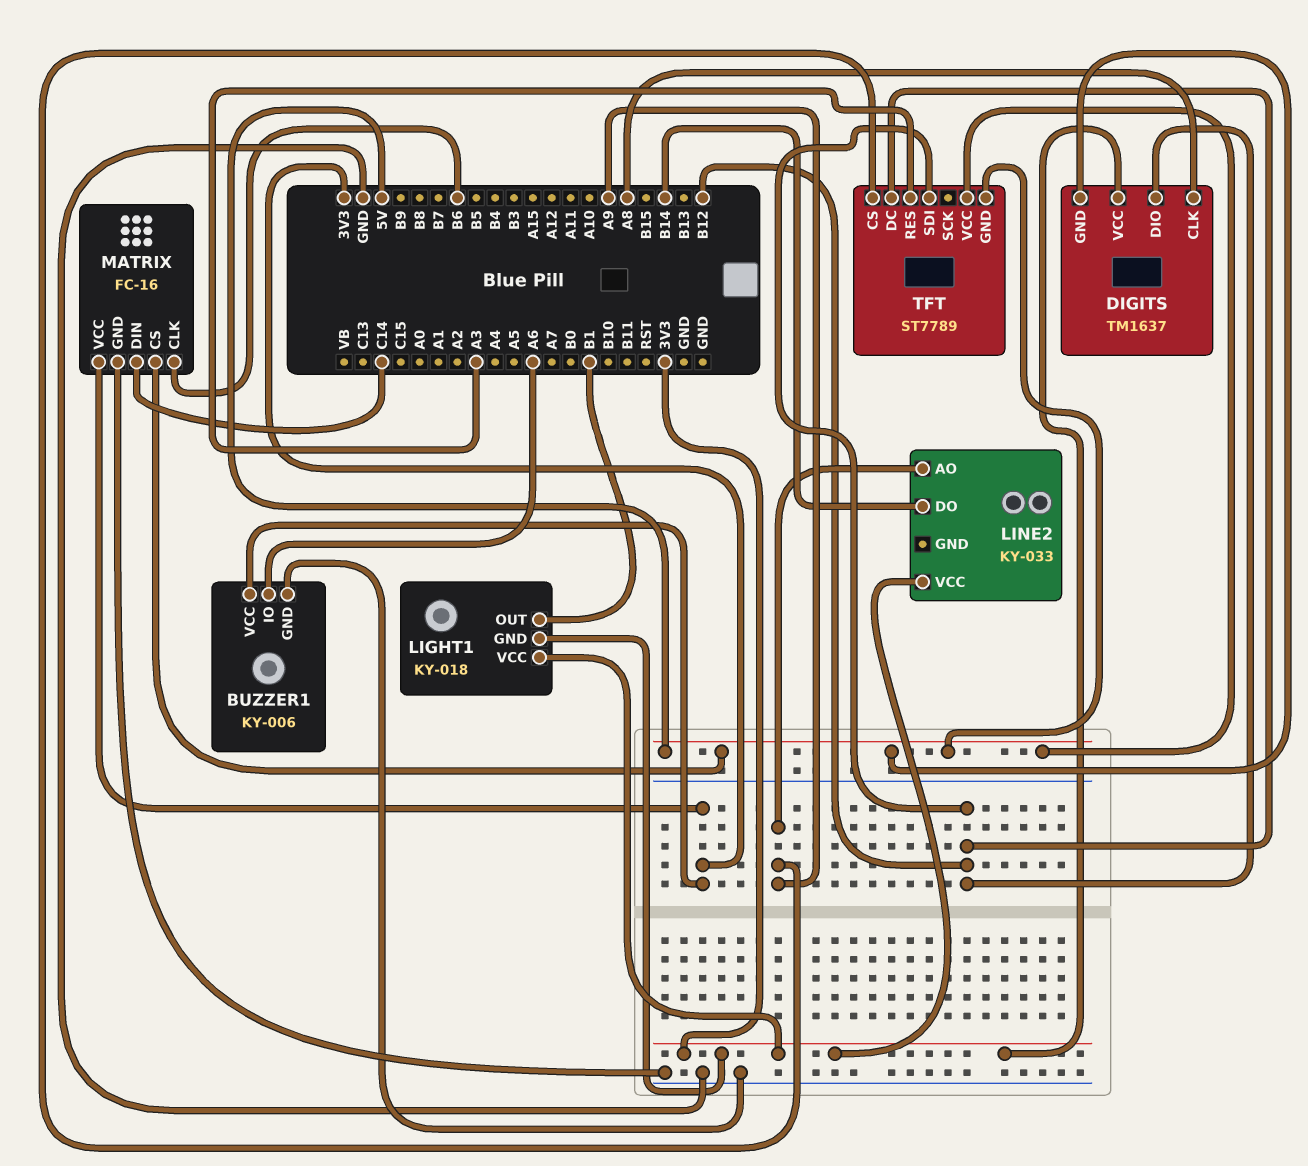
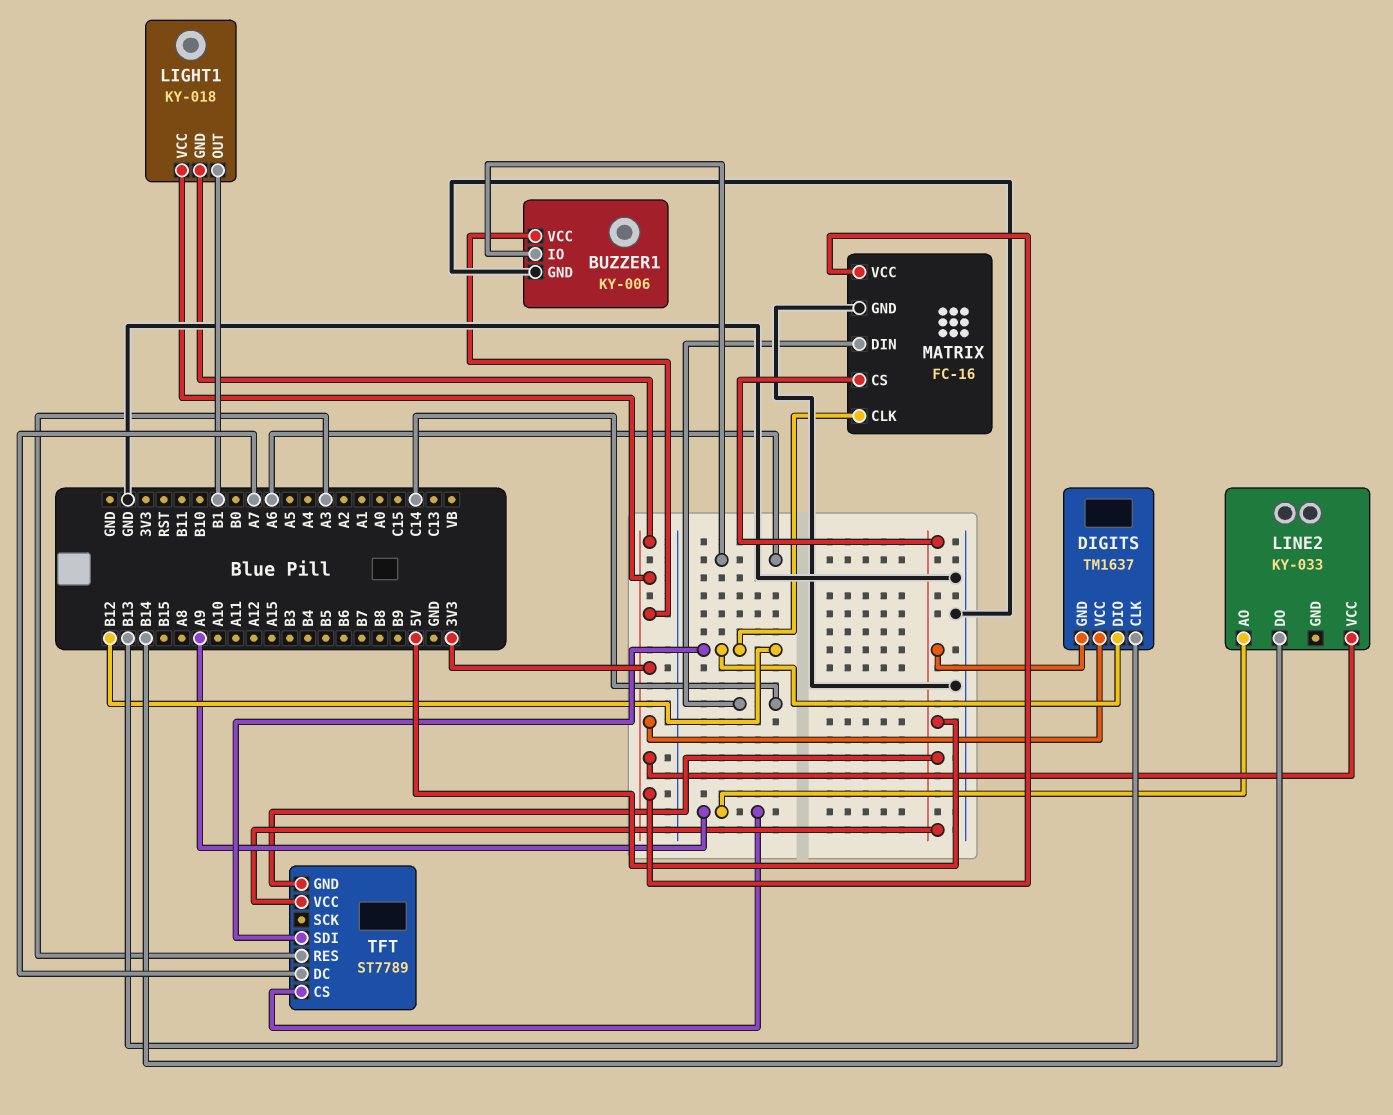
DIGITS pin CLK: A8 -> B13
MATRIX pin CLK: B6 -> B12
TFT pin DC: B12 -> A7

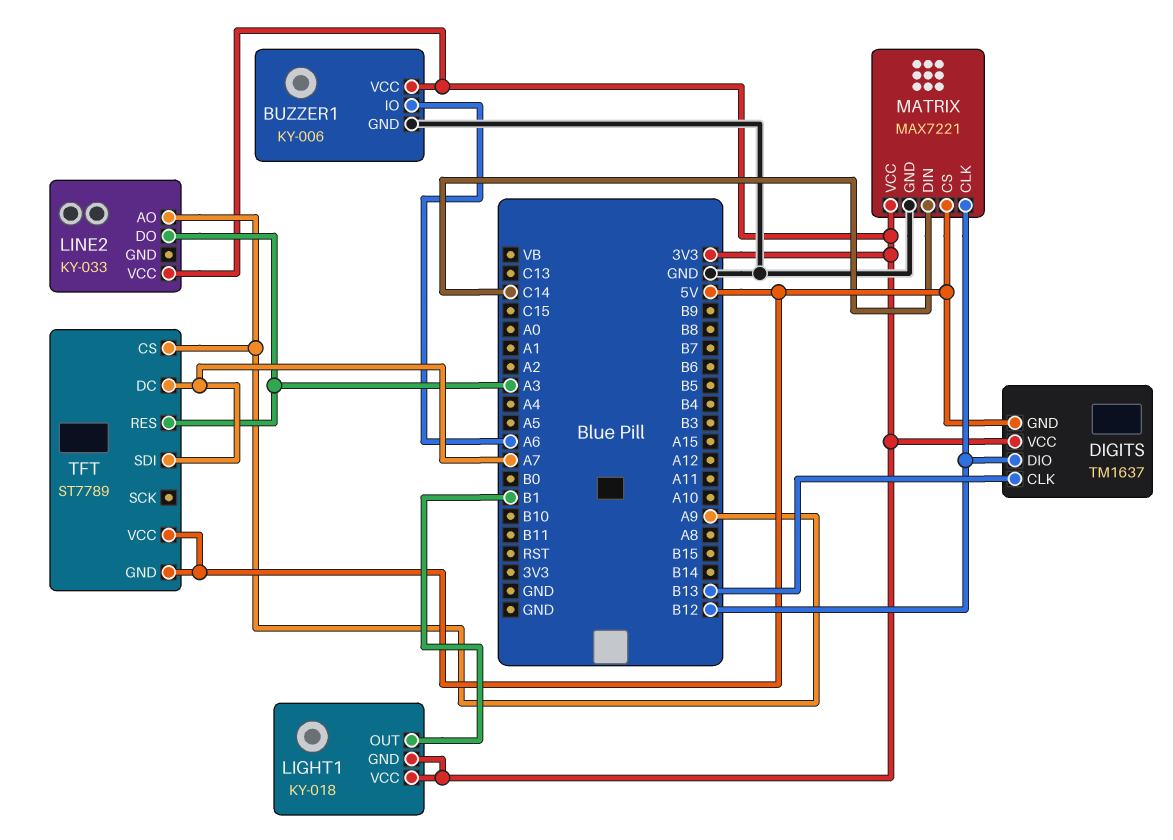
LINE2 pin DO: B14 -> A3
MATRIX: FC-16 -> MAX7221
TFT pin SDI: B12 -> A7

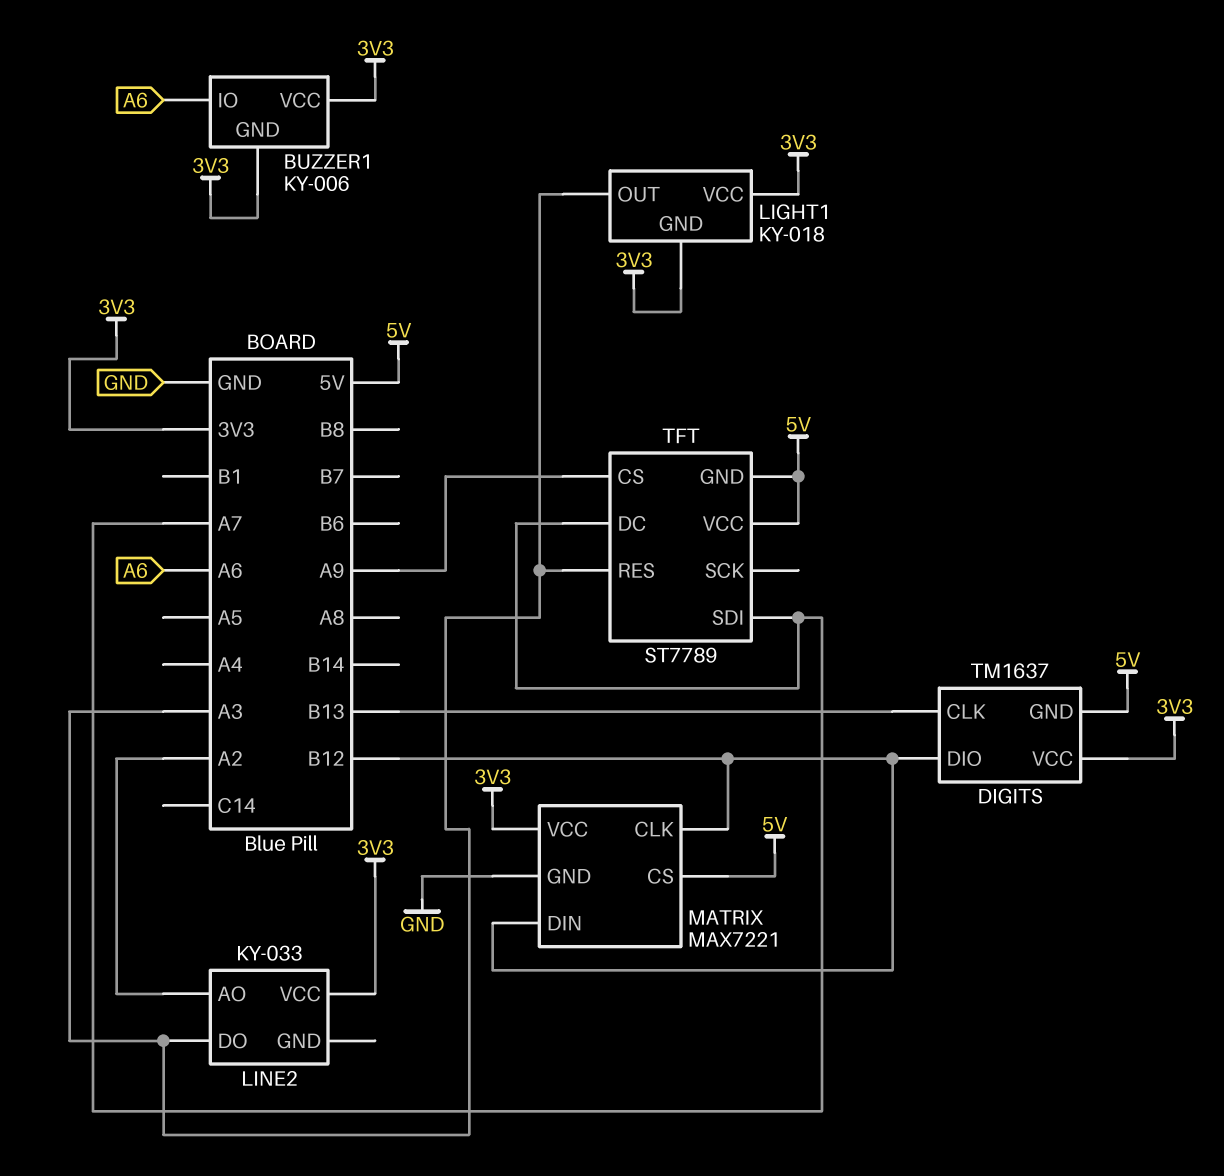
BUZZER1 pin GND: GND -> 3V3
LIGHT1 pin OUT: B1 -> A3
LINE2 pin AO: A9 -> A2
MATRIX pin DIN: C14 -> B12

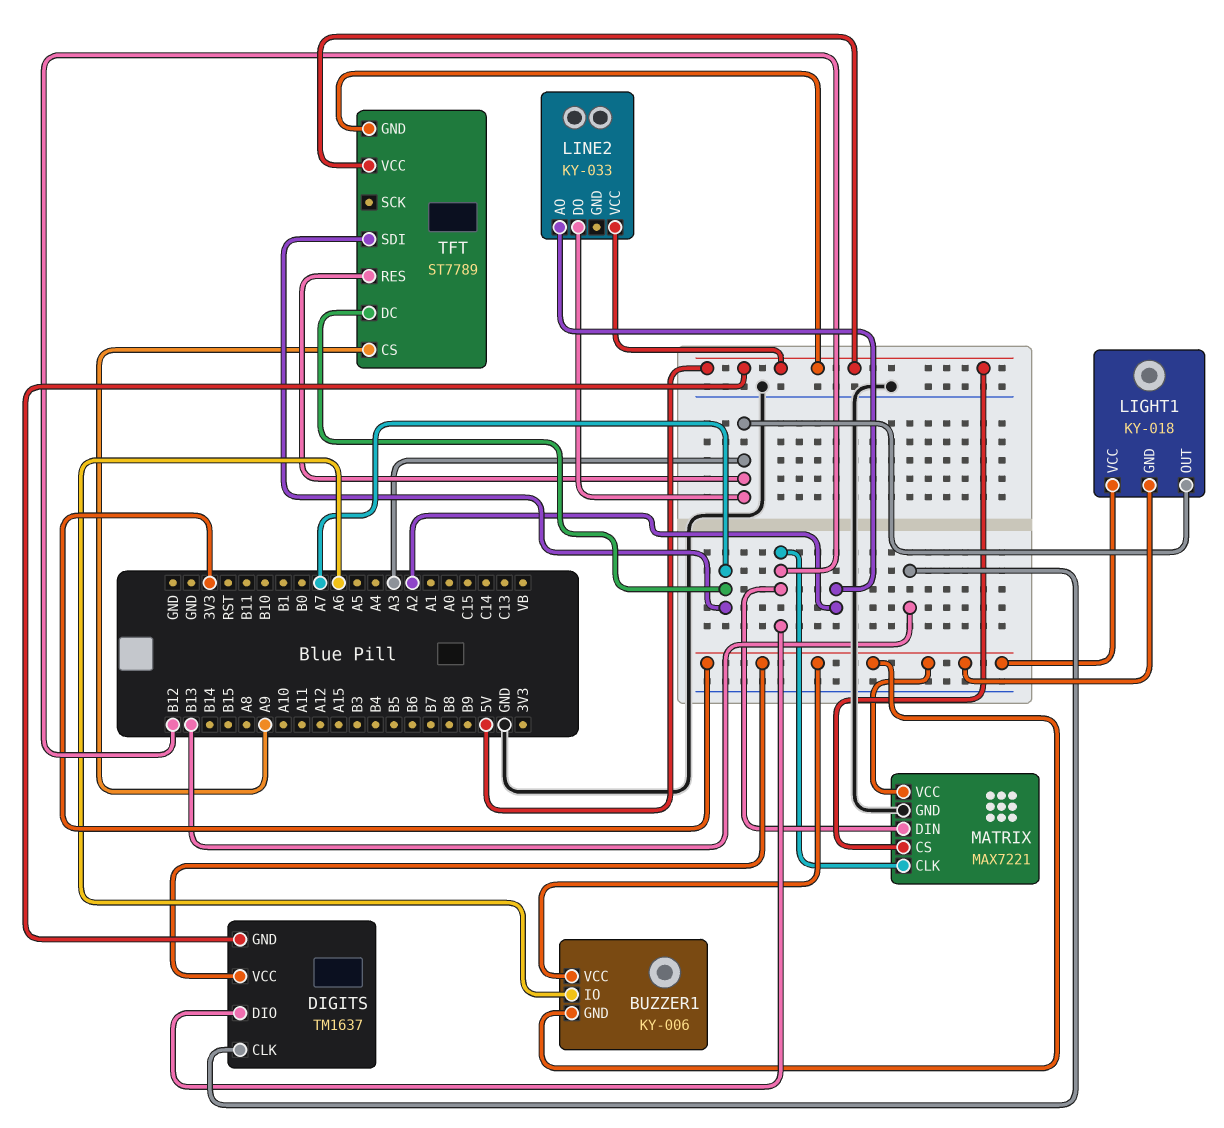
LINE2 pin VCC: 3V3 -> 5V

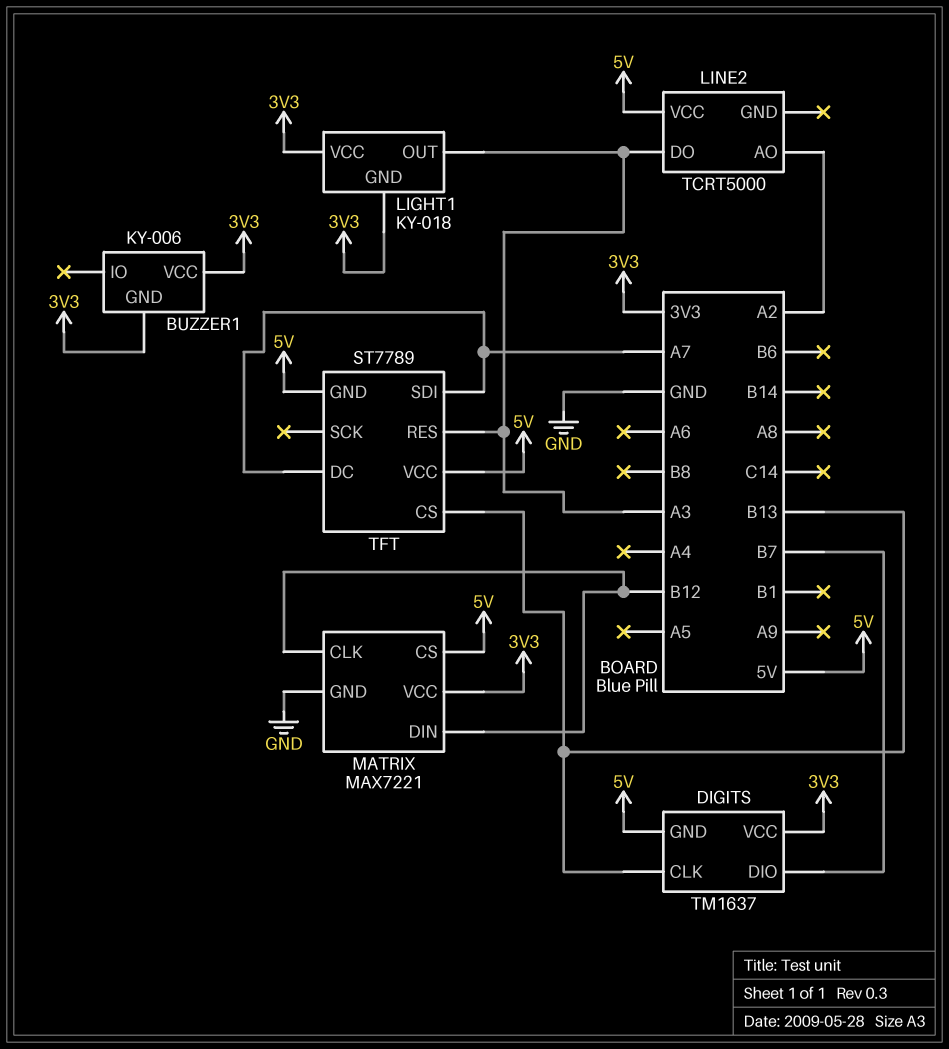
BUZZER1 pin IO: A6 -> none
DIGITS pin DIO: B12 -> B7
LINE2: KY-033 -> TCRT5000
TFT pin CS: A9 -> B13

